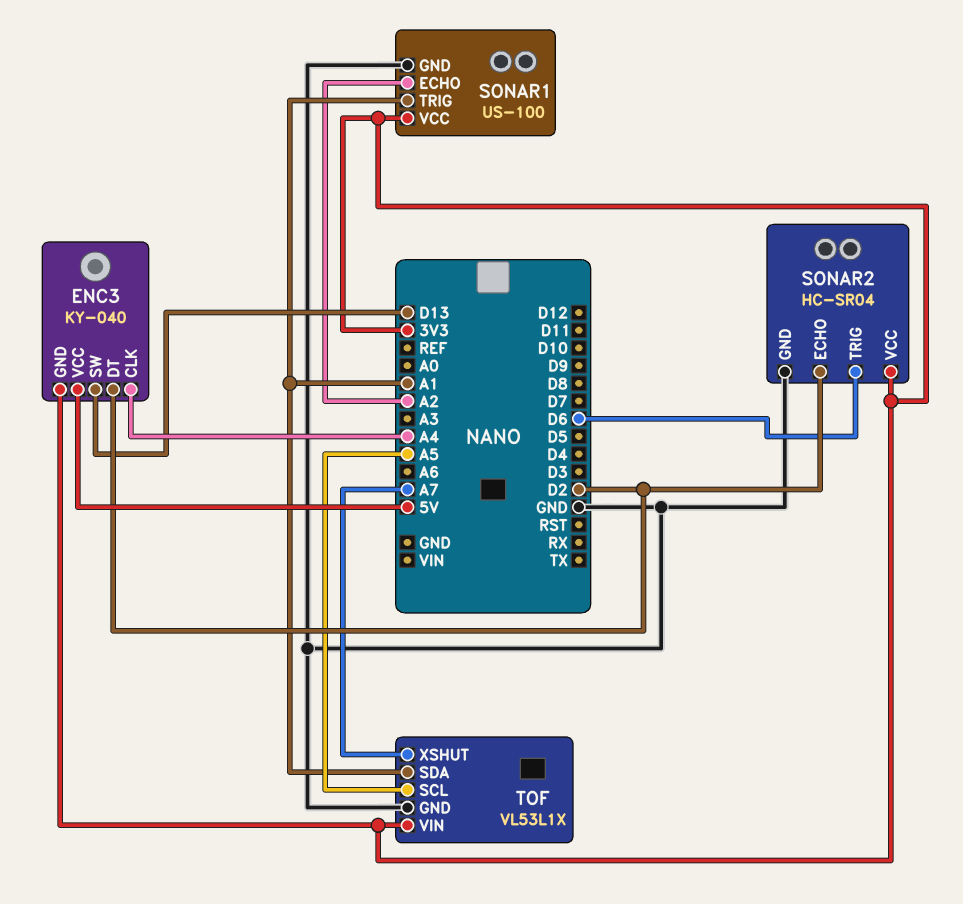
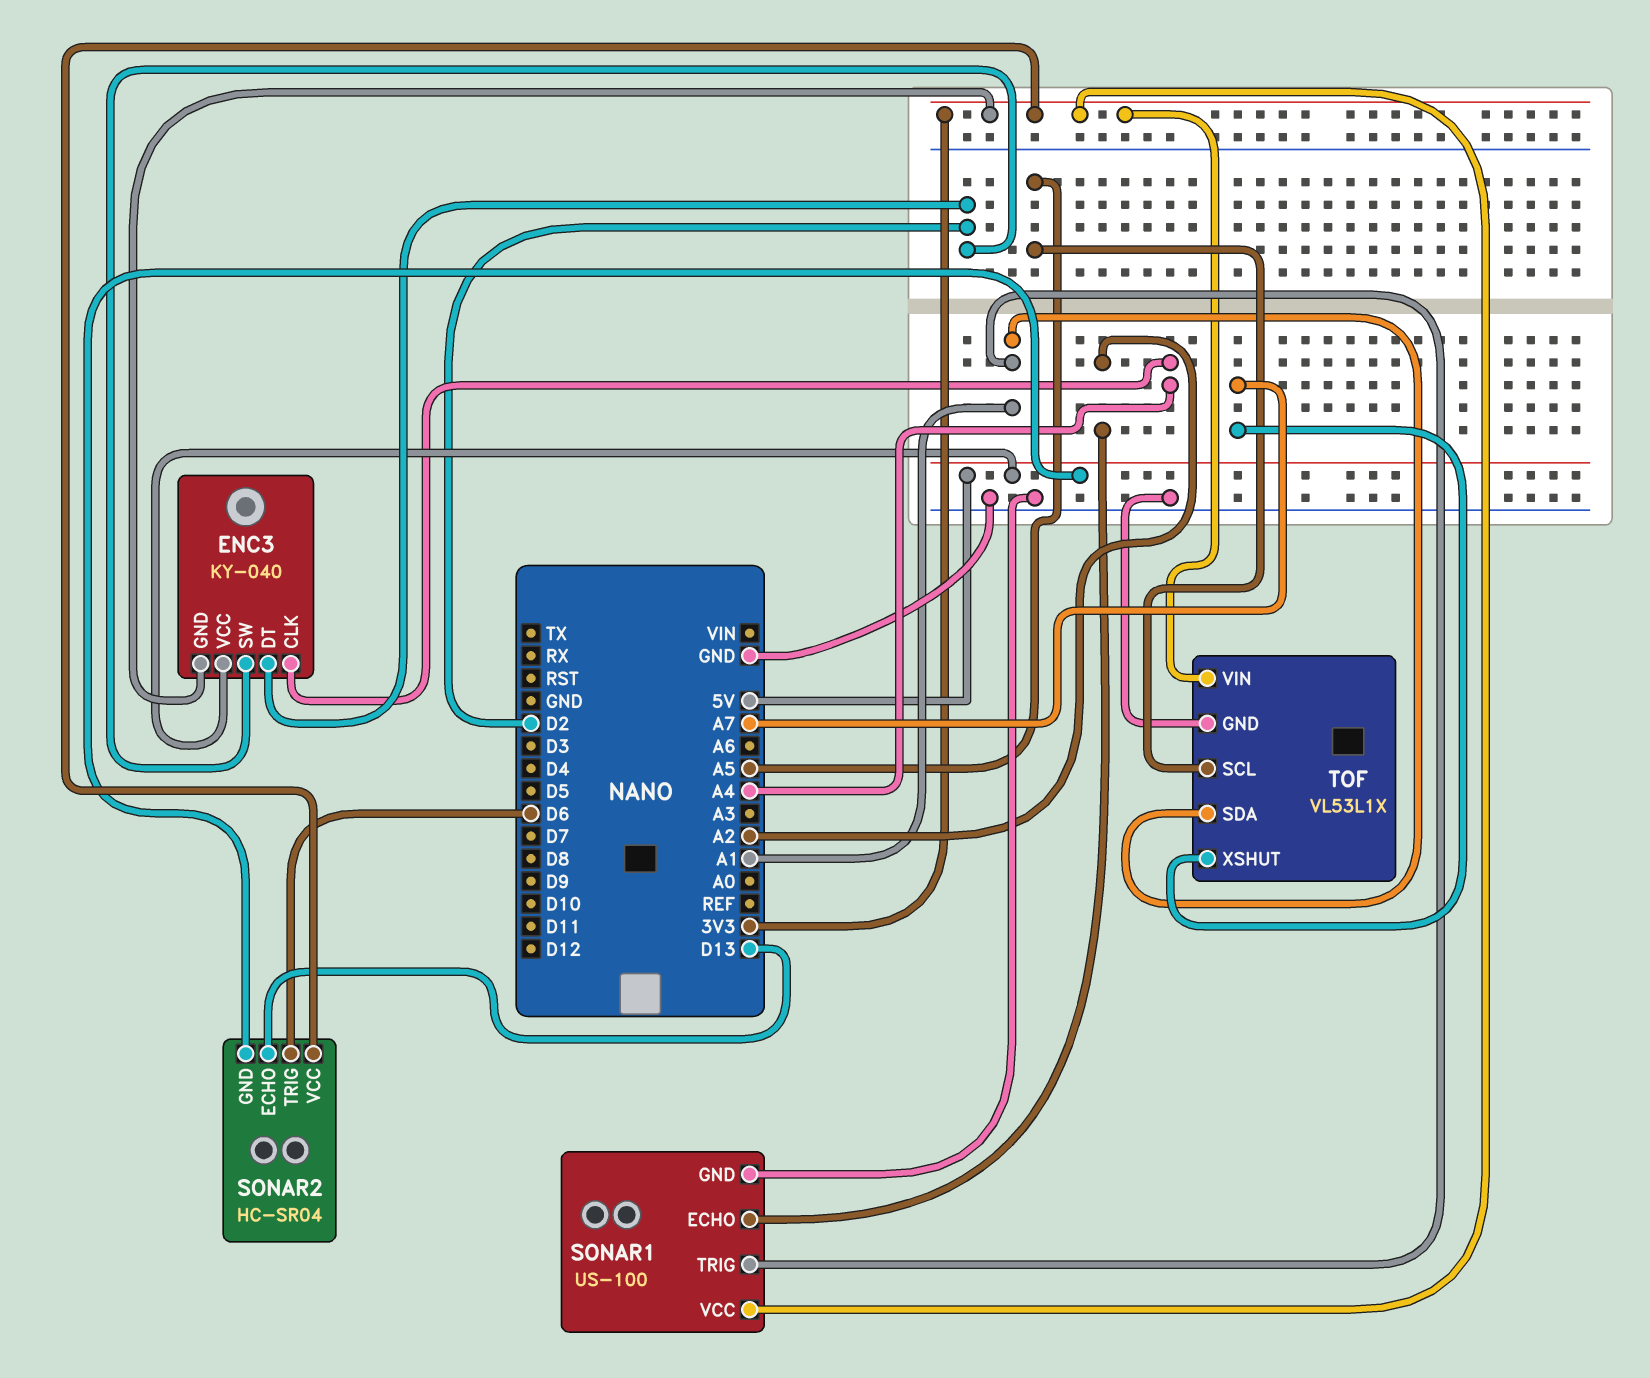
ENC3 pin SW: D13 -> D2
SONAR2 pin ECHO: D2 -> D13
SONAR2 pin GND: GND -> 5V

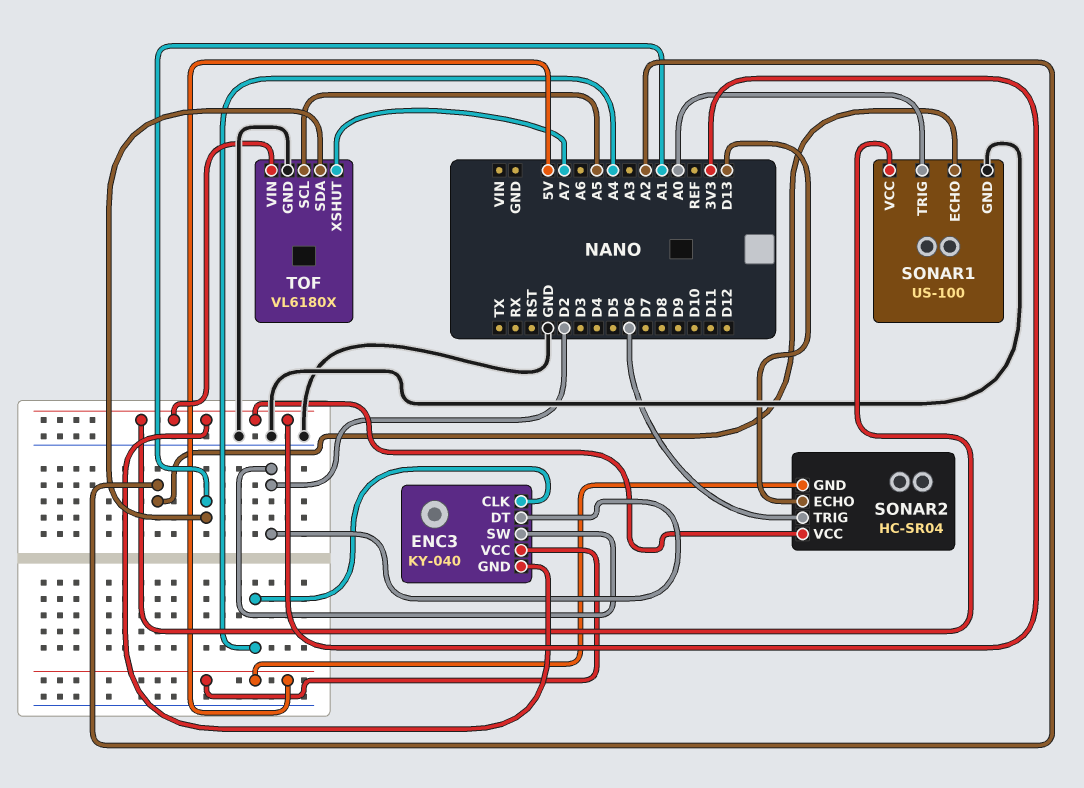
SONAR1 pin TRIG: A1 -> A0
TOF: VL53L1X -> VL6180X

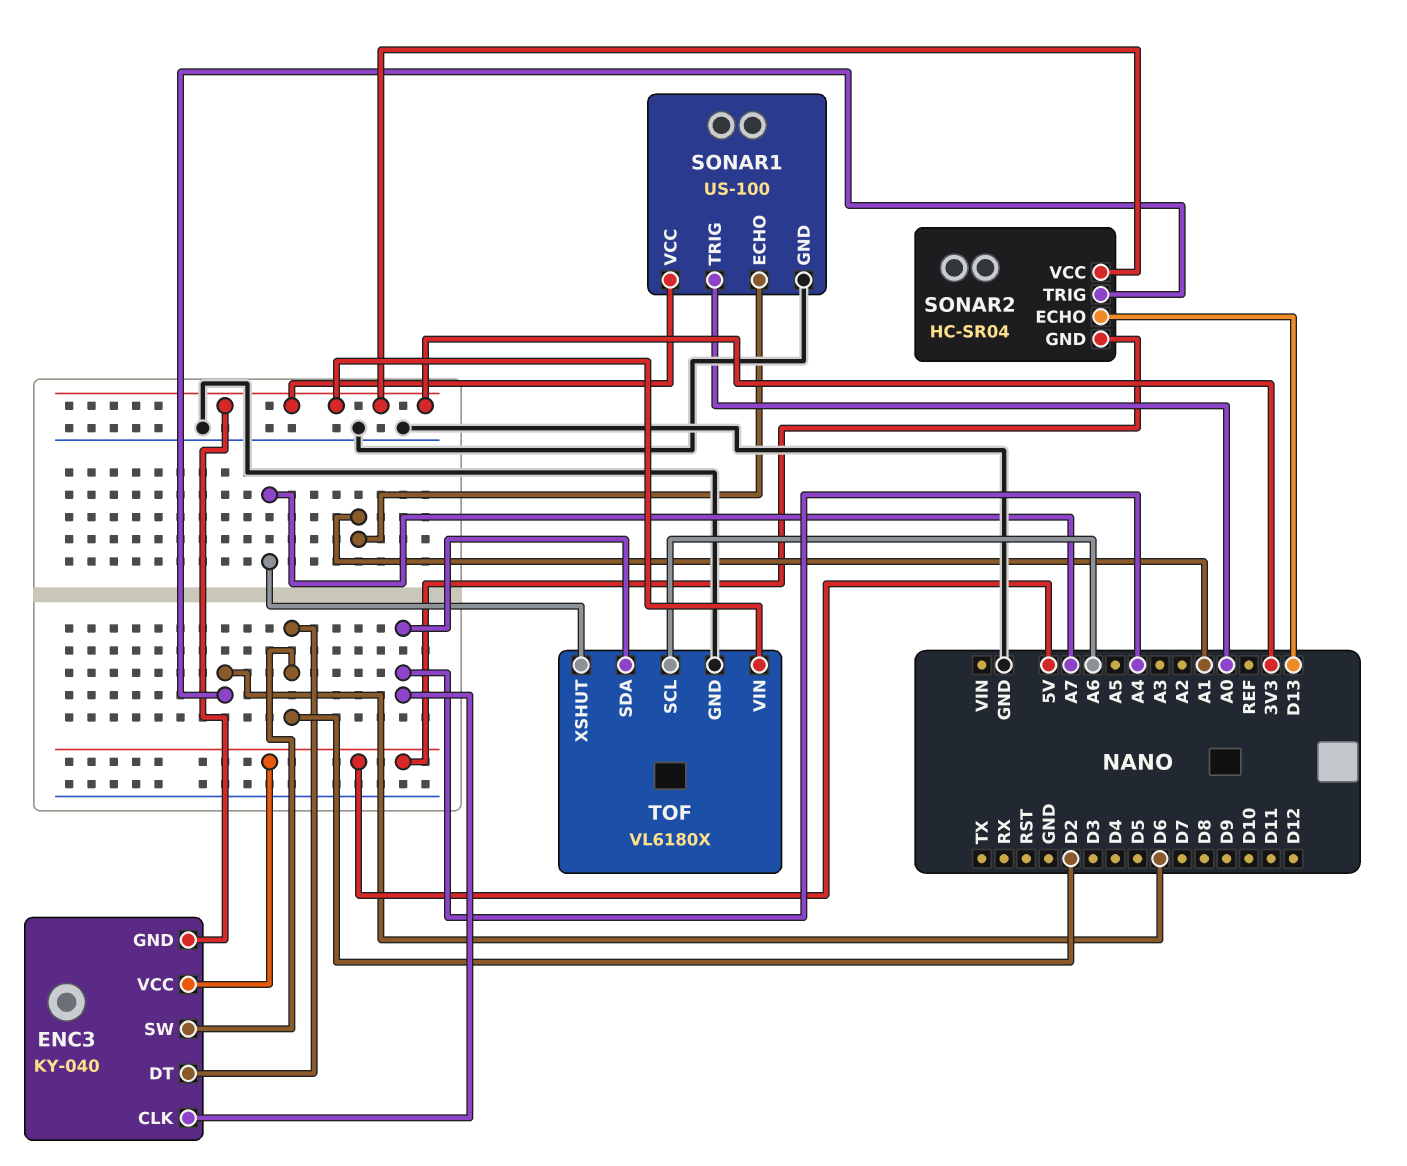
SONAR1 pin ECHO: A2 -> A1
TOF pin SCL: A5 -> A6
TOF pin SDA: A1 -> A4

